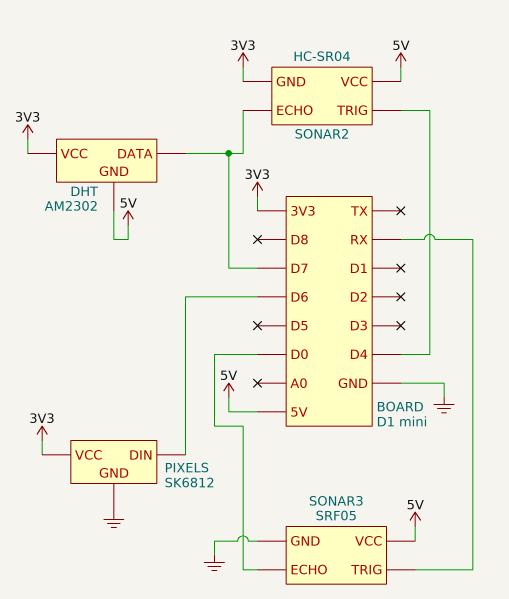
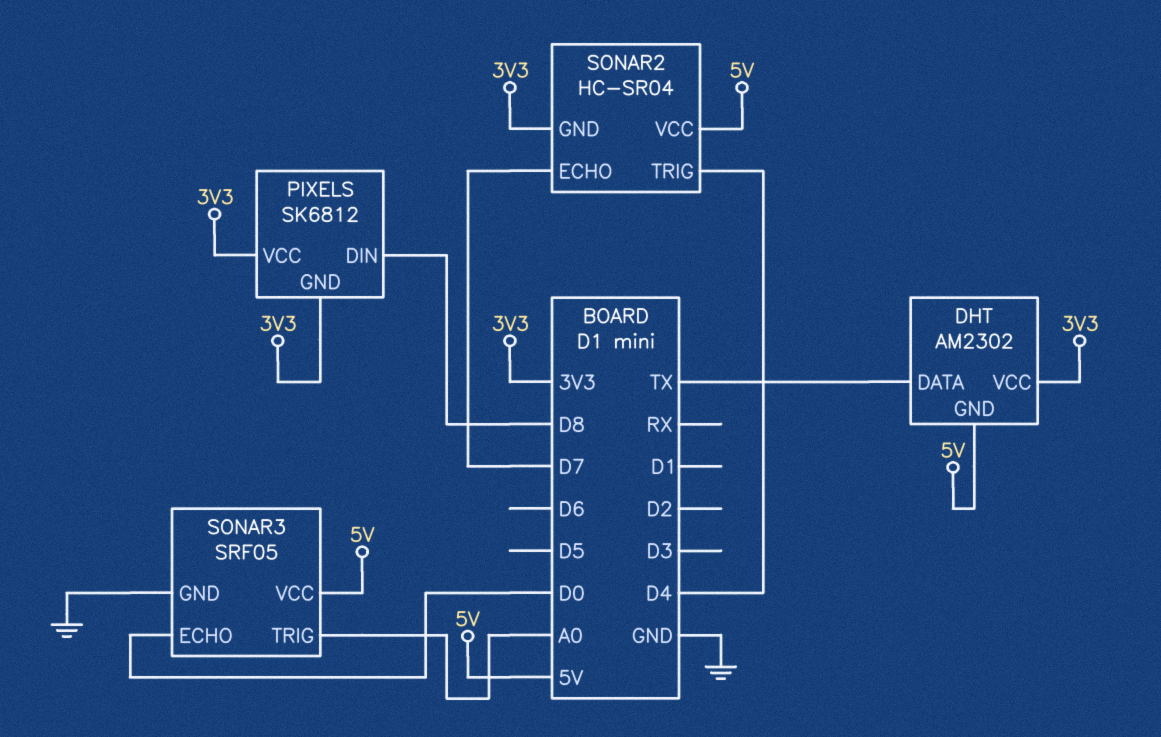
DHT pin DATA: D7 -> TX
PIXELS pin DIN: D6 -> D8
PIXELS pin GND: GND -> 3V3
SONAR3 pin TRIG: RX -> A0

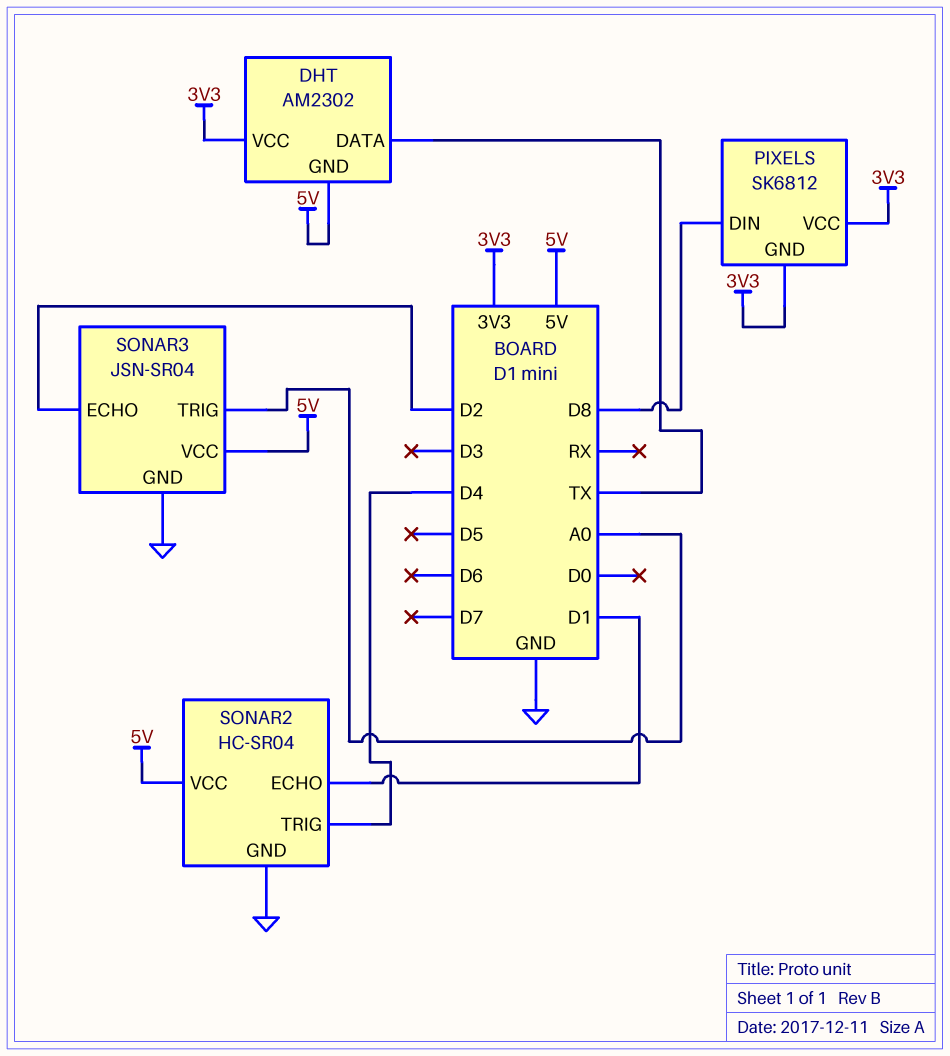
SONAR2 pin ECHO: D7 -> D1
SONAR2 pin GND: 3V3 -> GND
SONAR3: SRF05 -> JSN-SR04
SONAR3 pin ECHO: D0 -> D2

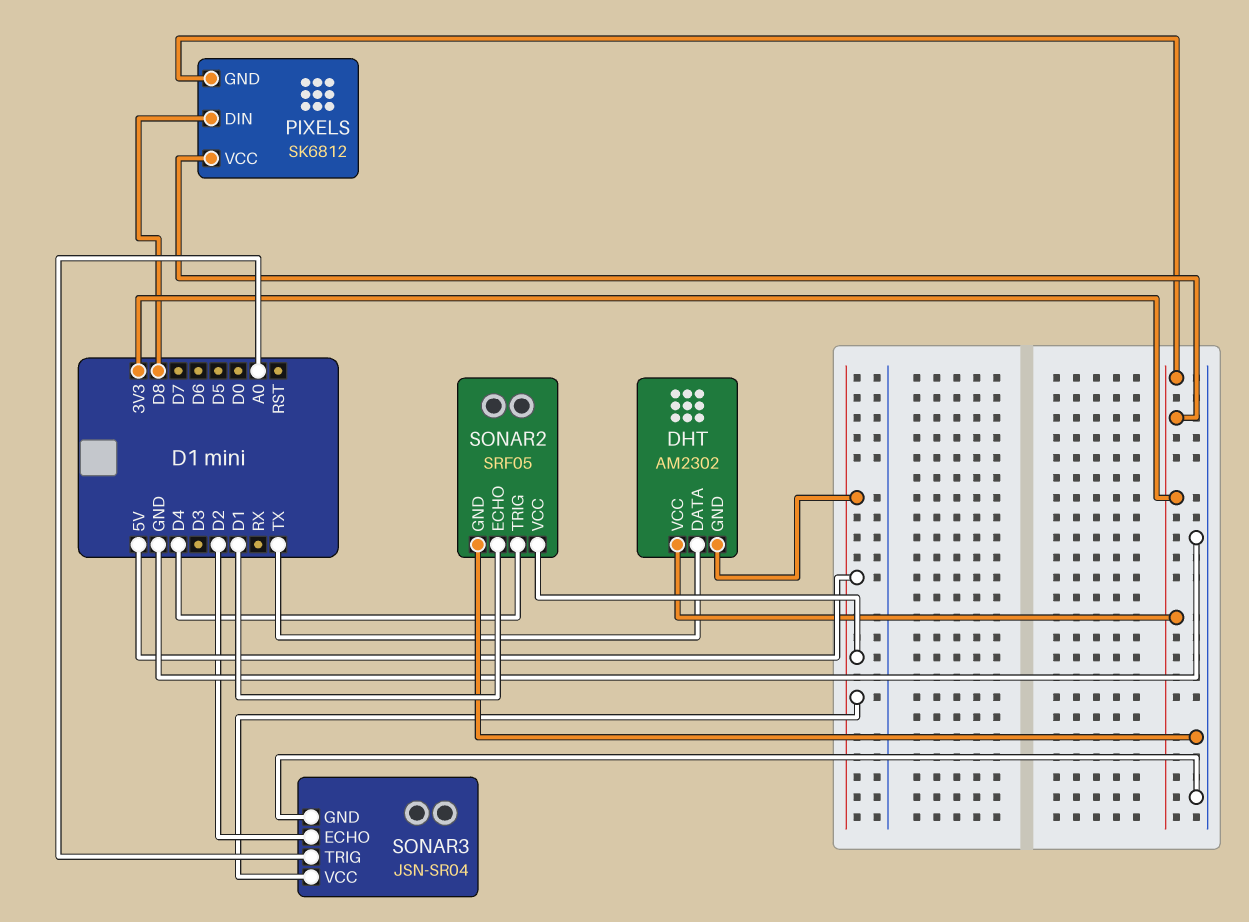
SONAR2: HC-SR04 -> SRF05

